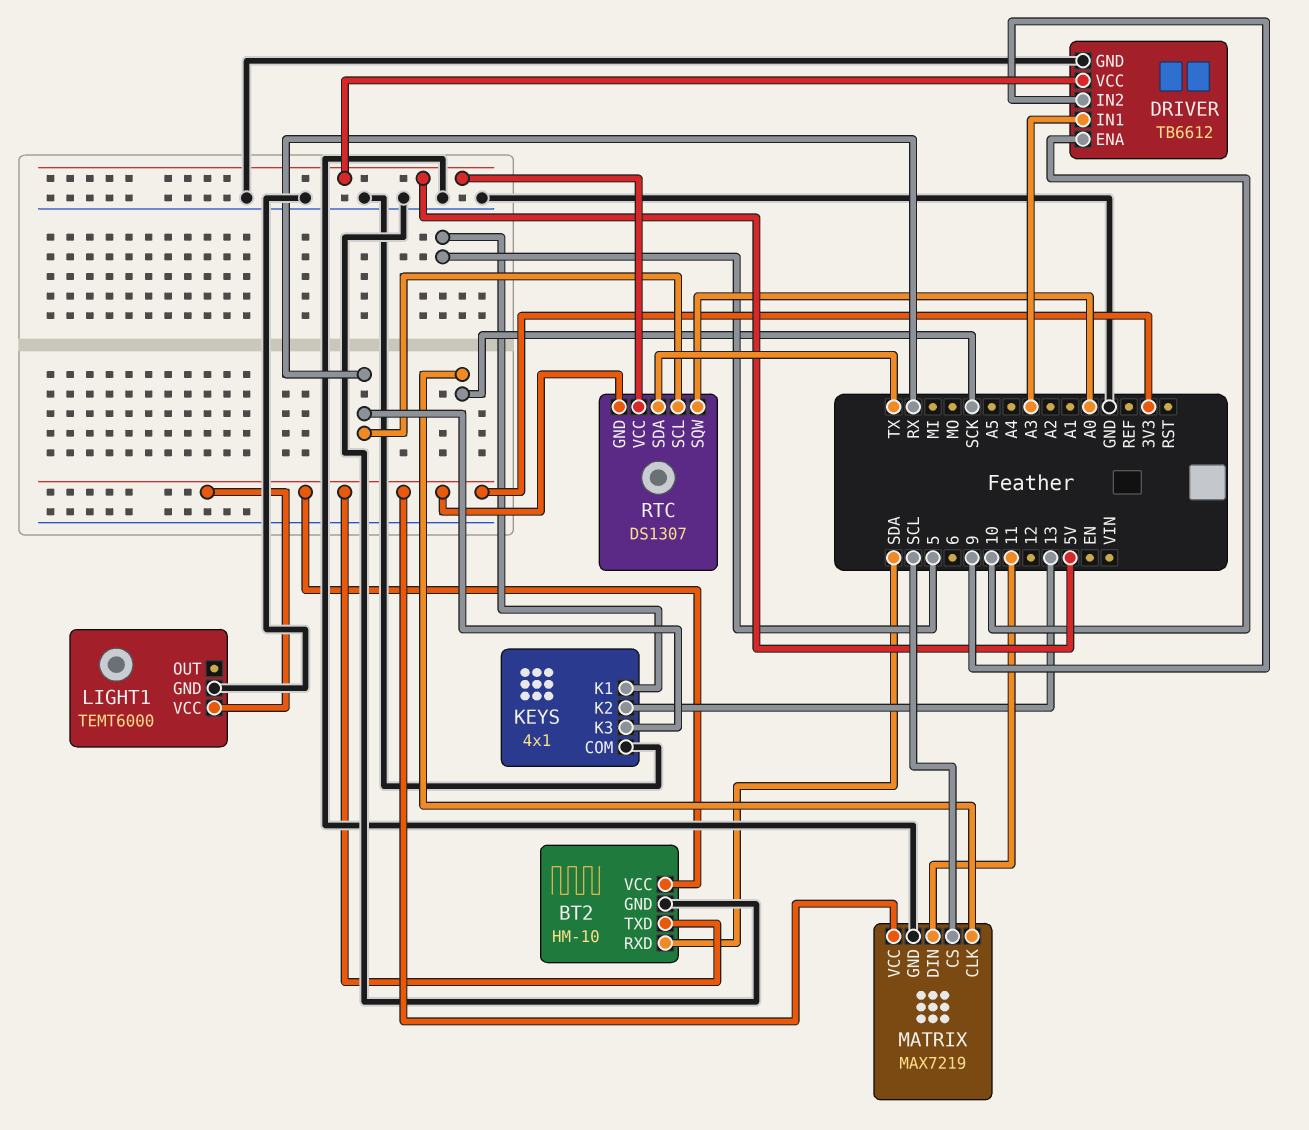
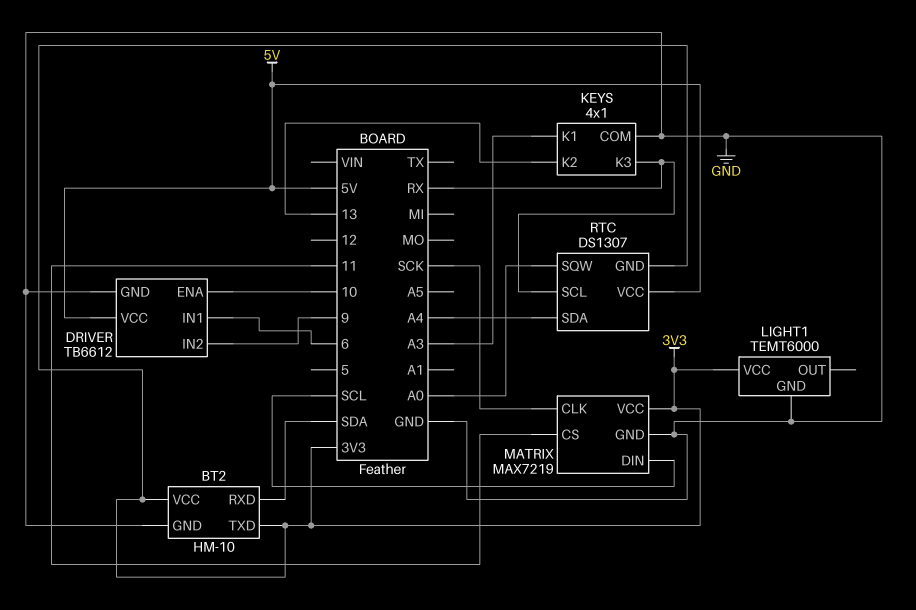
DRIVER pin IN1: A3 -> 6
KEYS pin K1: 5 -> A3
MATRIX pin CS: SCL -> 11
MATRIX pin DIN: 11 -> SCL
RTC pin SDA: TX -> A4

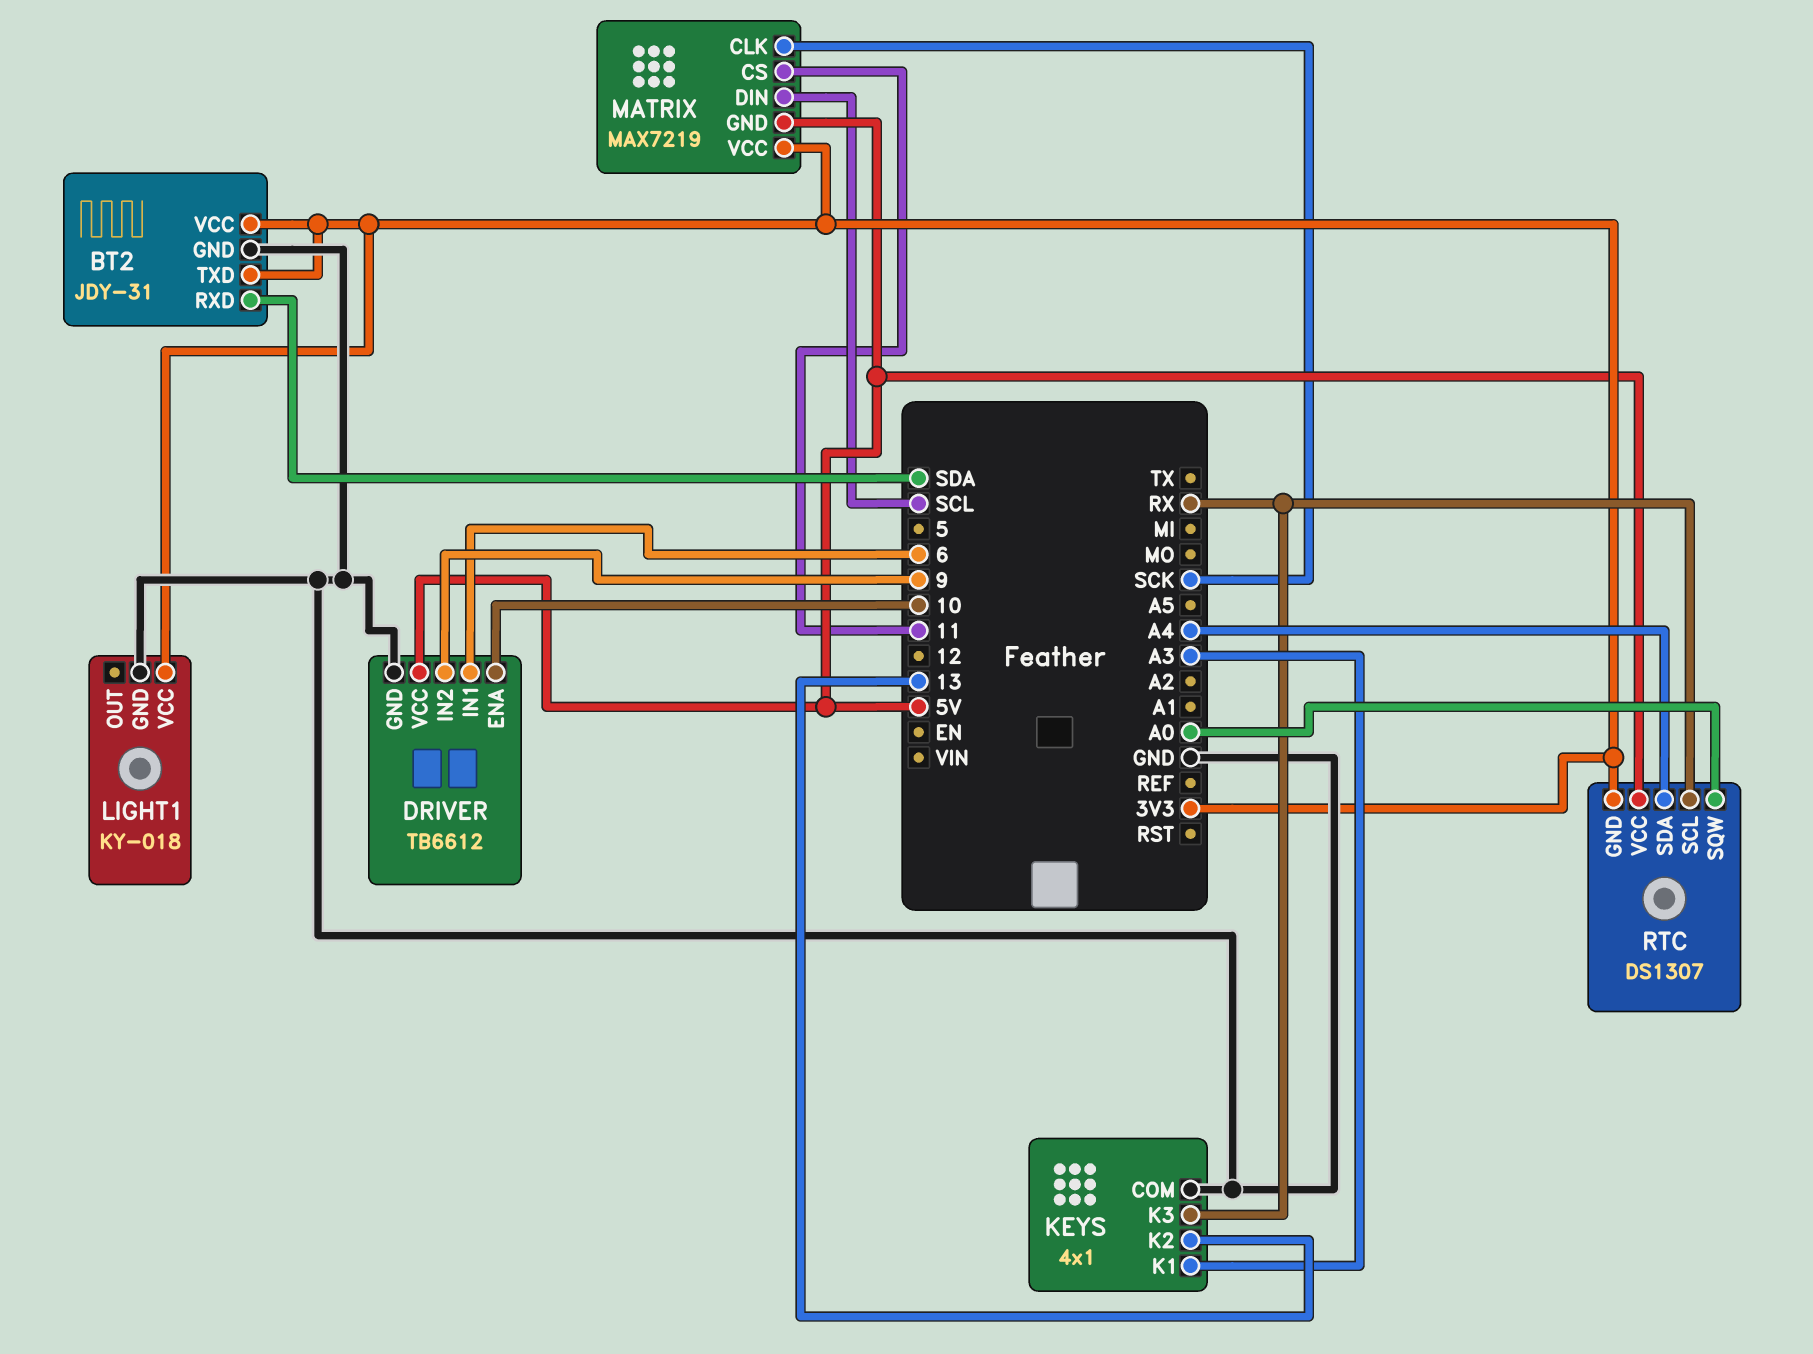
BT2: HM-10 -> JDY-31
LIGHT1: TEMT6000 -> KY-018
MATRIX pin GND: GND -> 5V

